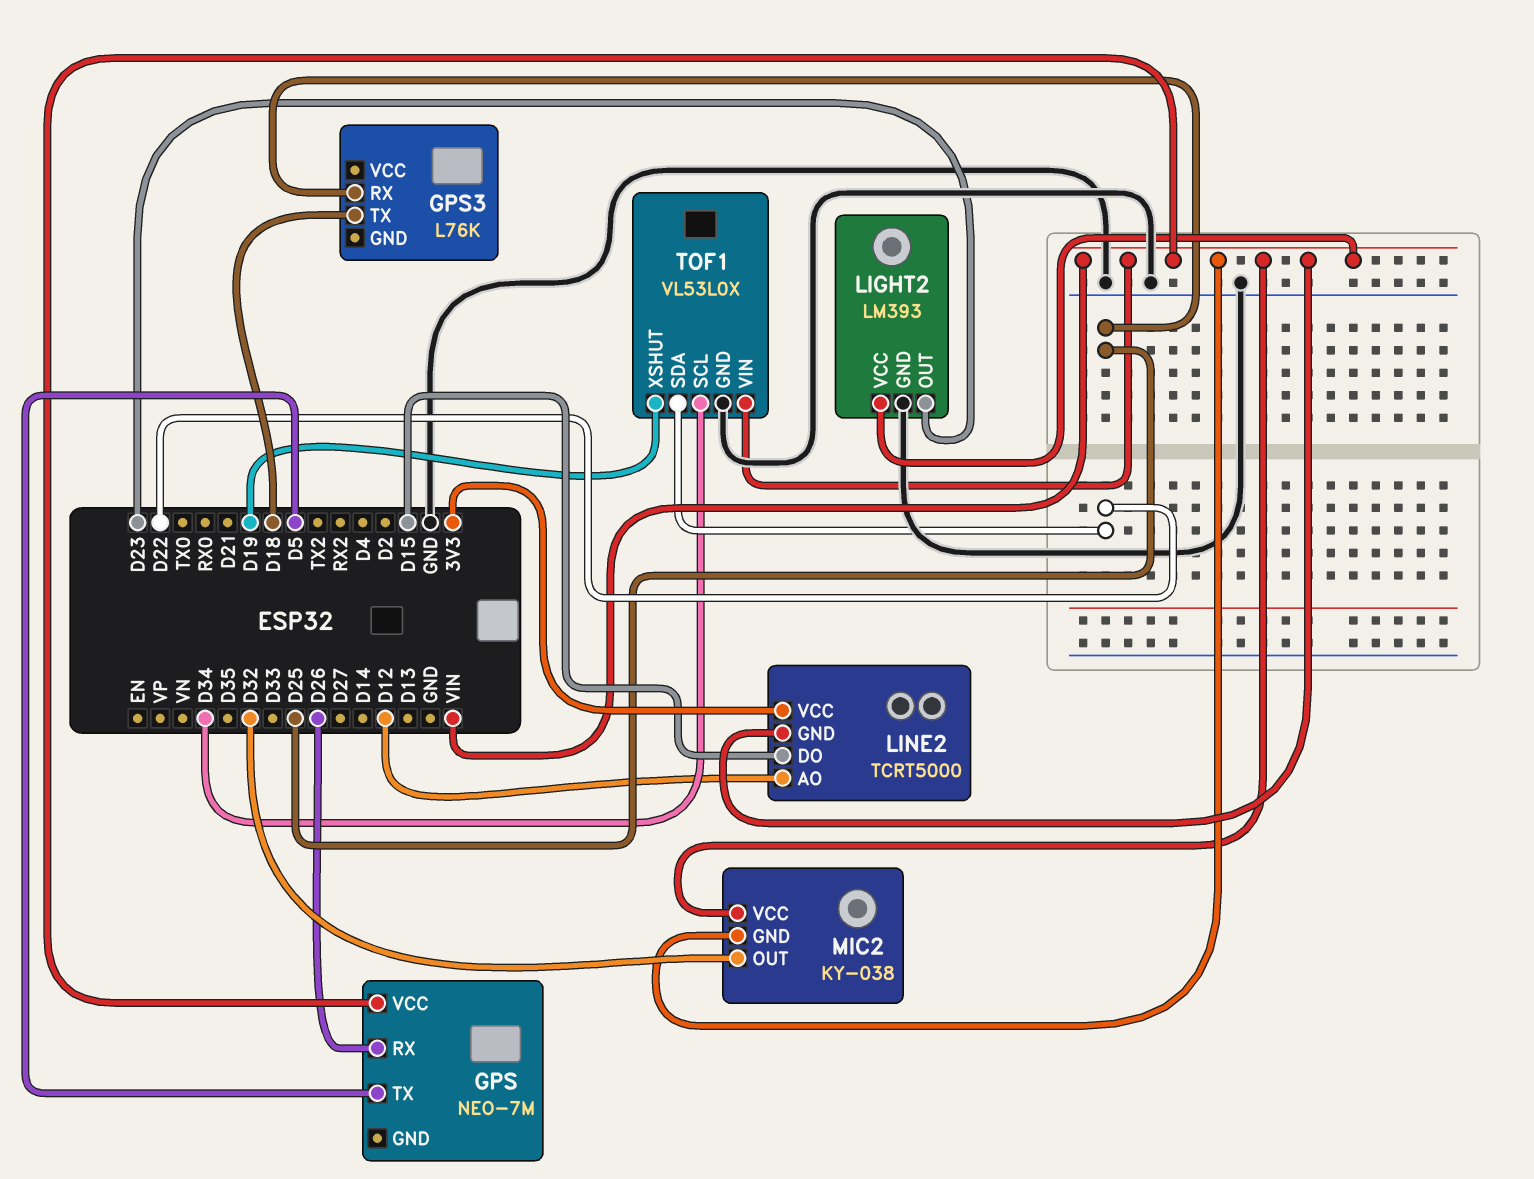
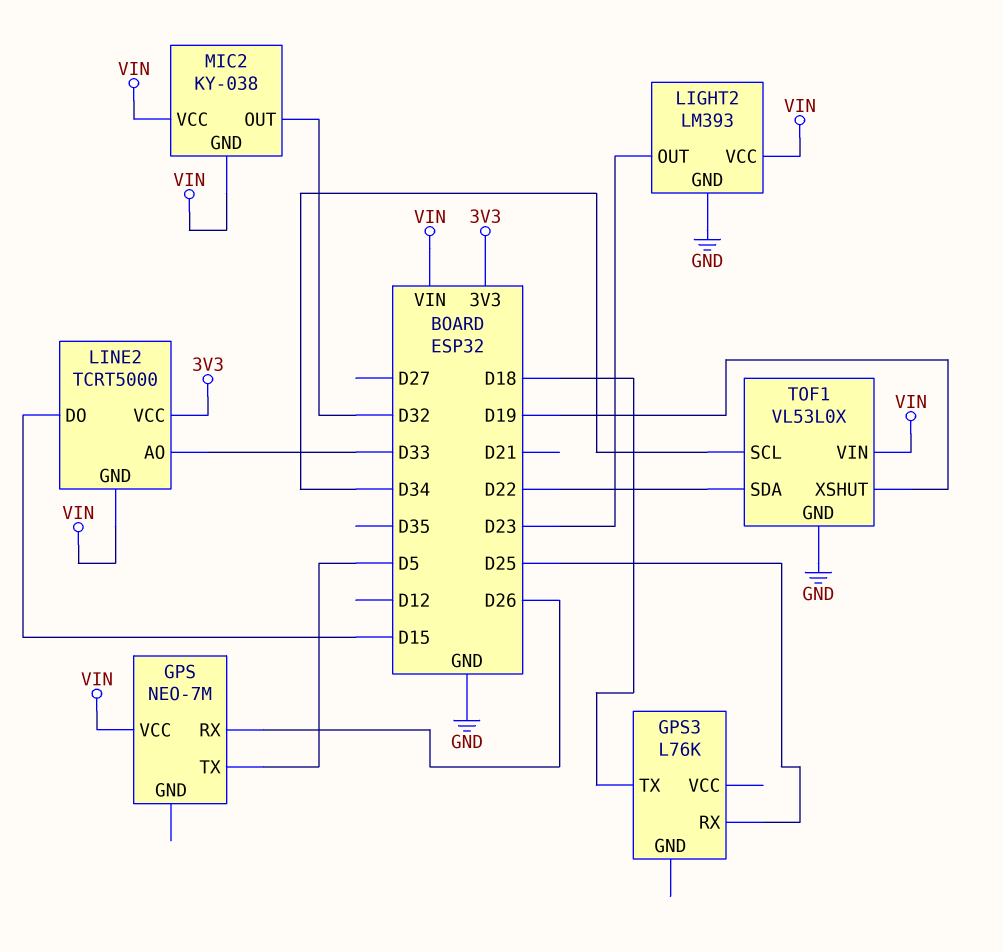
LINE2 pin AO: D12 -> D33

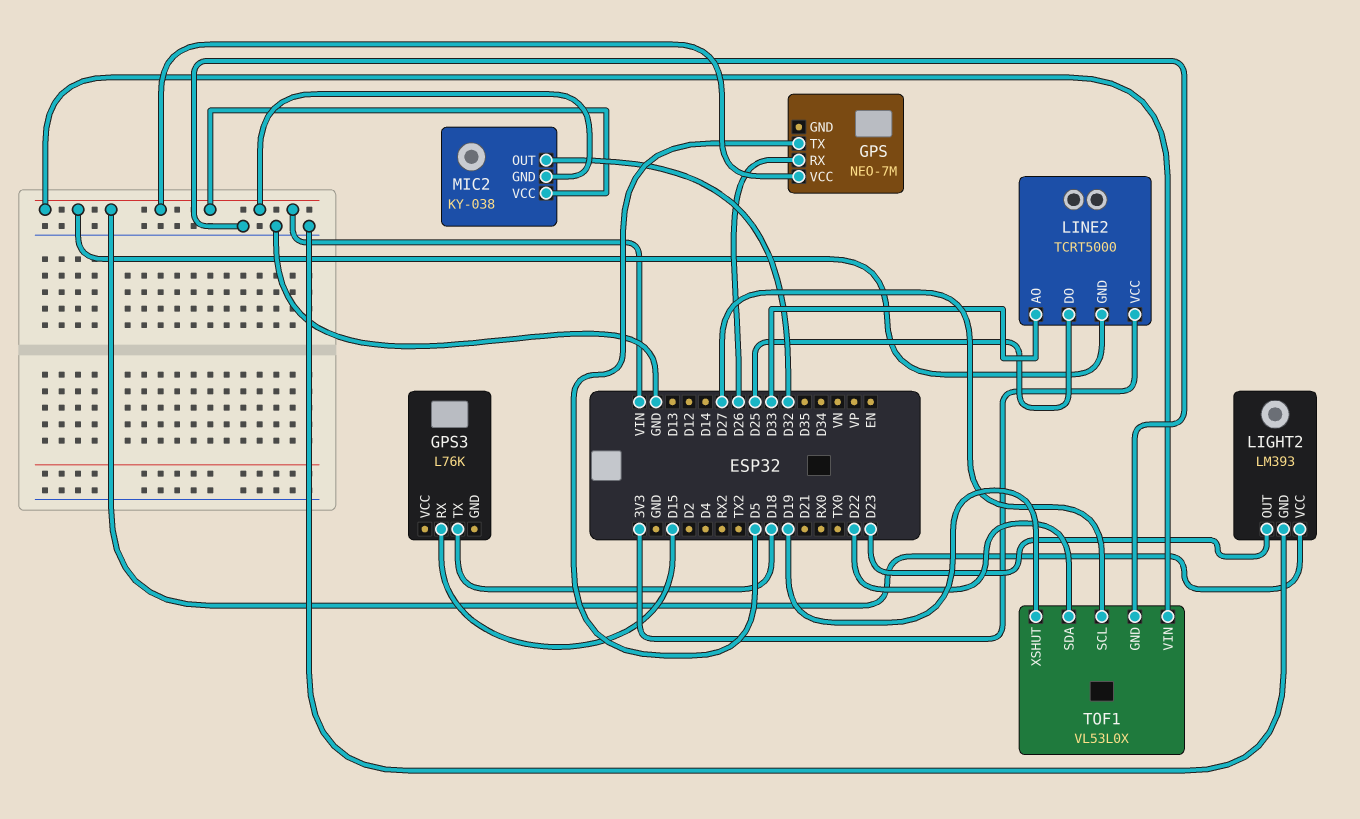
GPS3 pin RX: D25 -> D15
LINE2 pin DO: D15 -> D25
TOF1 pin SCL: D34 -> D27

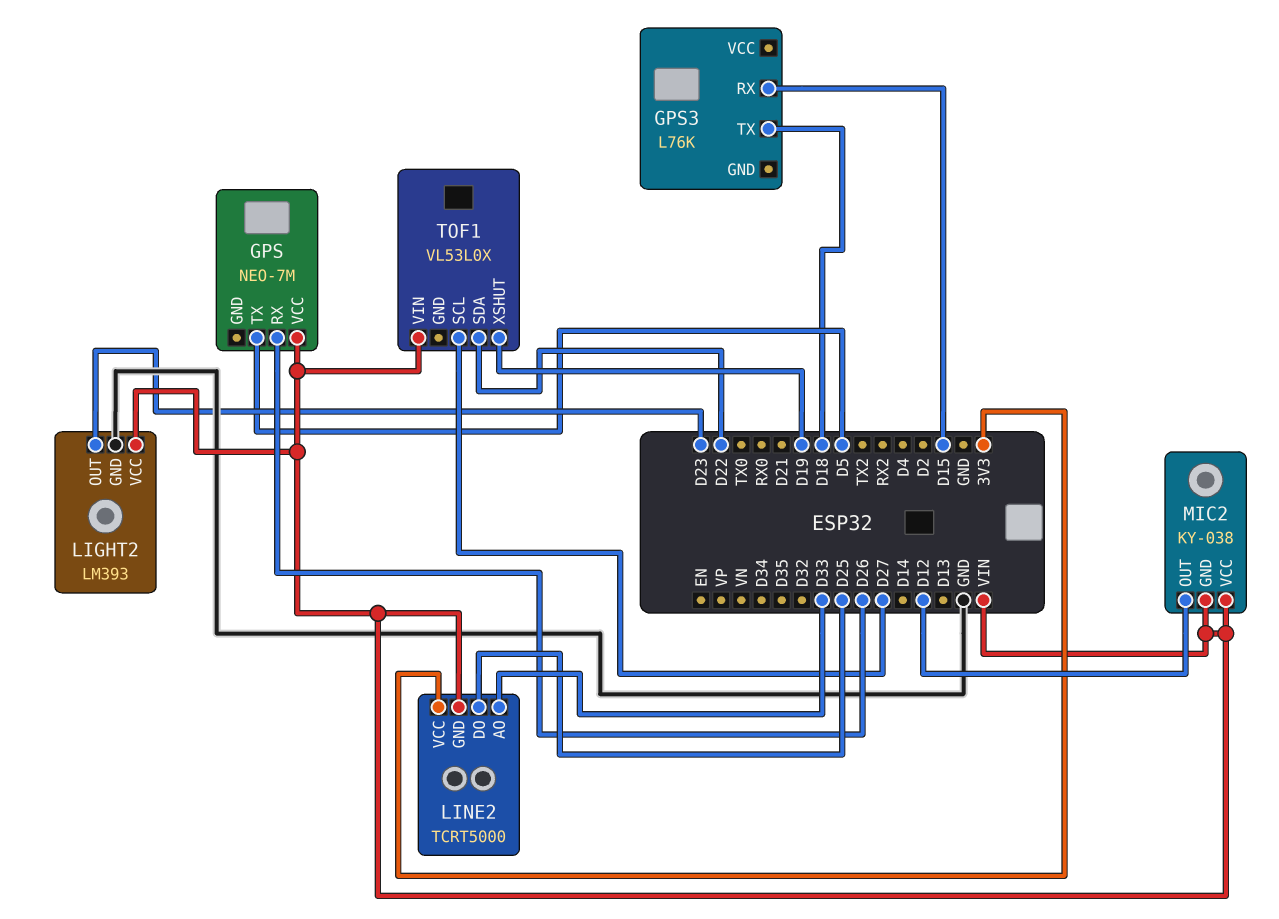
MIC2 pin OUT: D32 -> D12
TOF1 pin GND: GND -> none

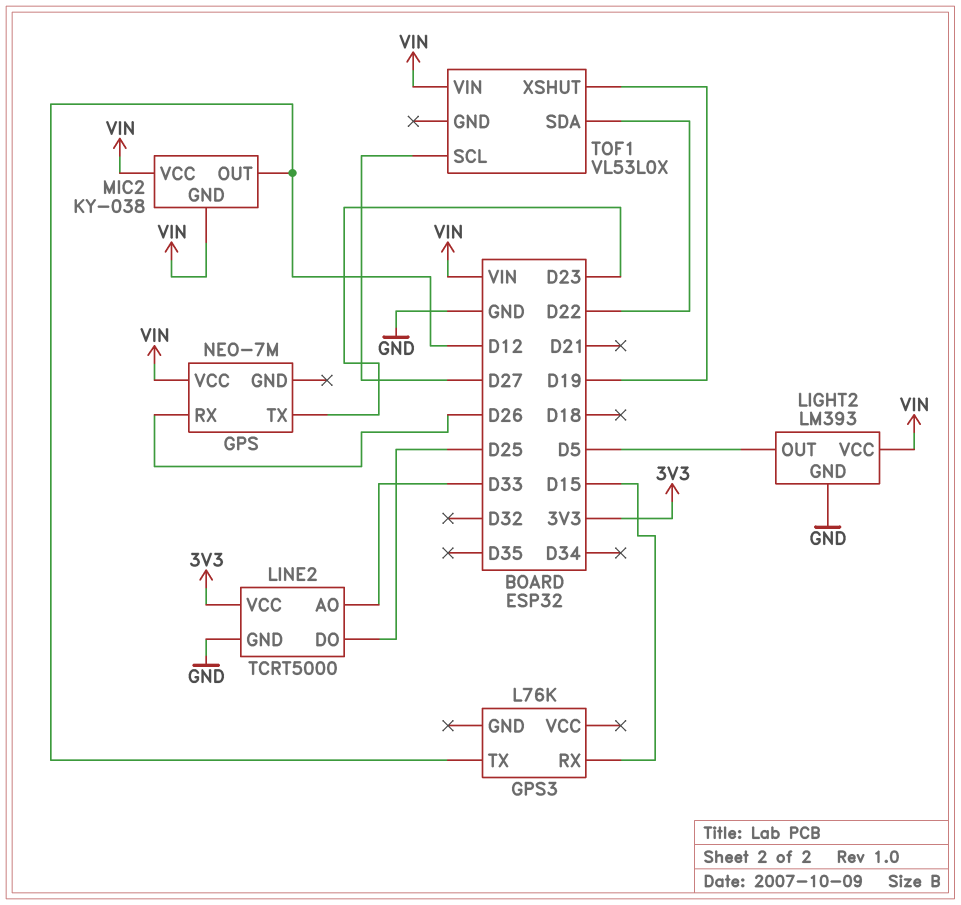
GPS pin TX: D5 -> D23
GPS3 pin TX: D18 -> D12
LIGHT2 pin OUT: D23 -> D5
LINE2 pin GND: VIN -> GND

